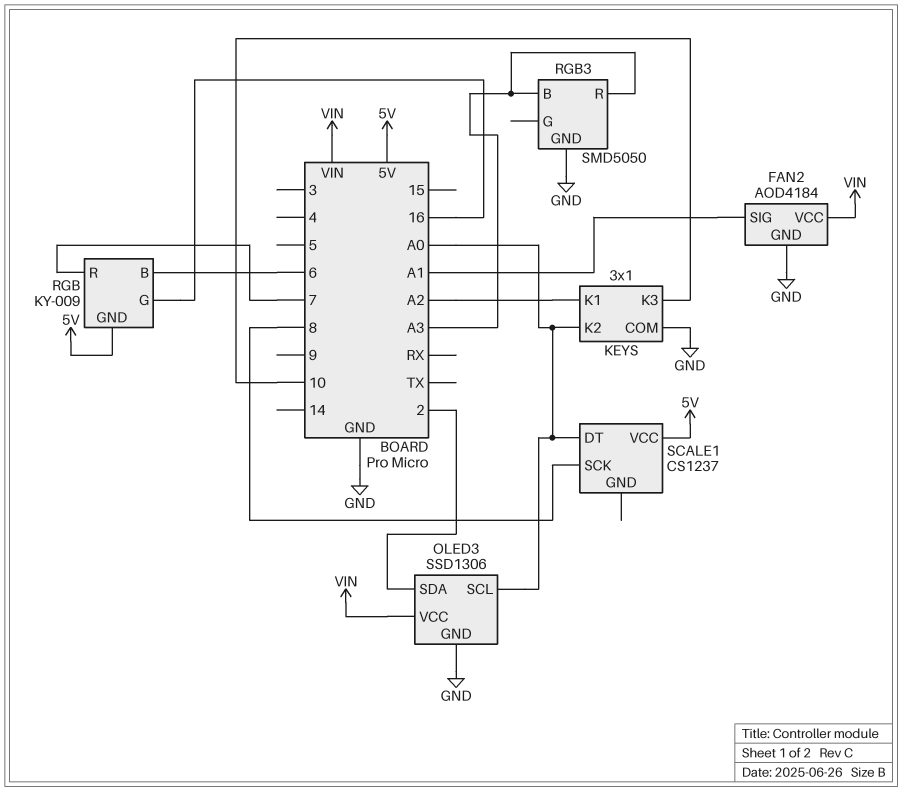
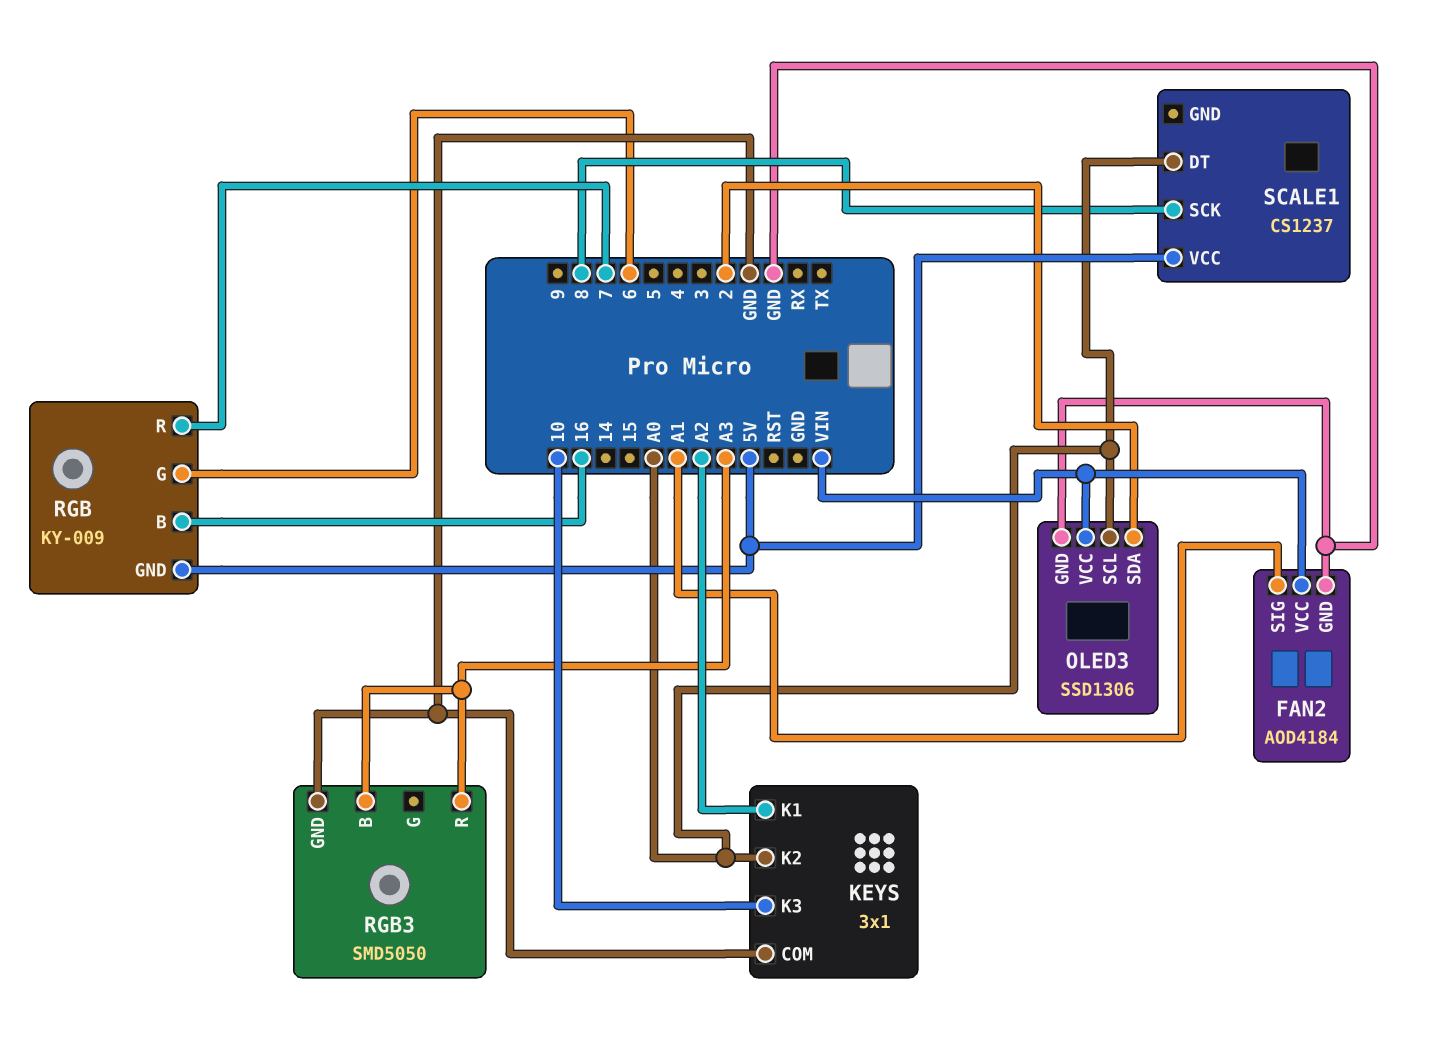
RGB pin B: 6 -> 16
RGB pin G: 16 -> 6

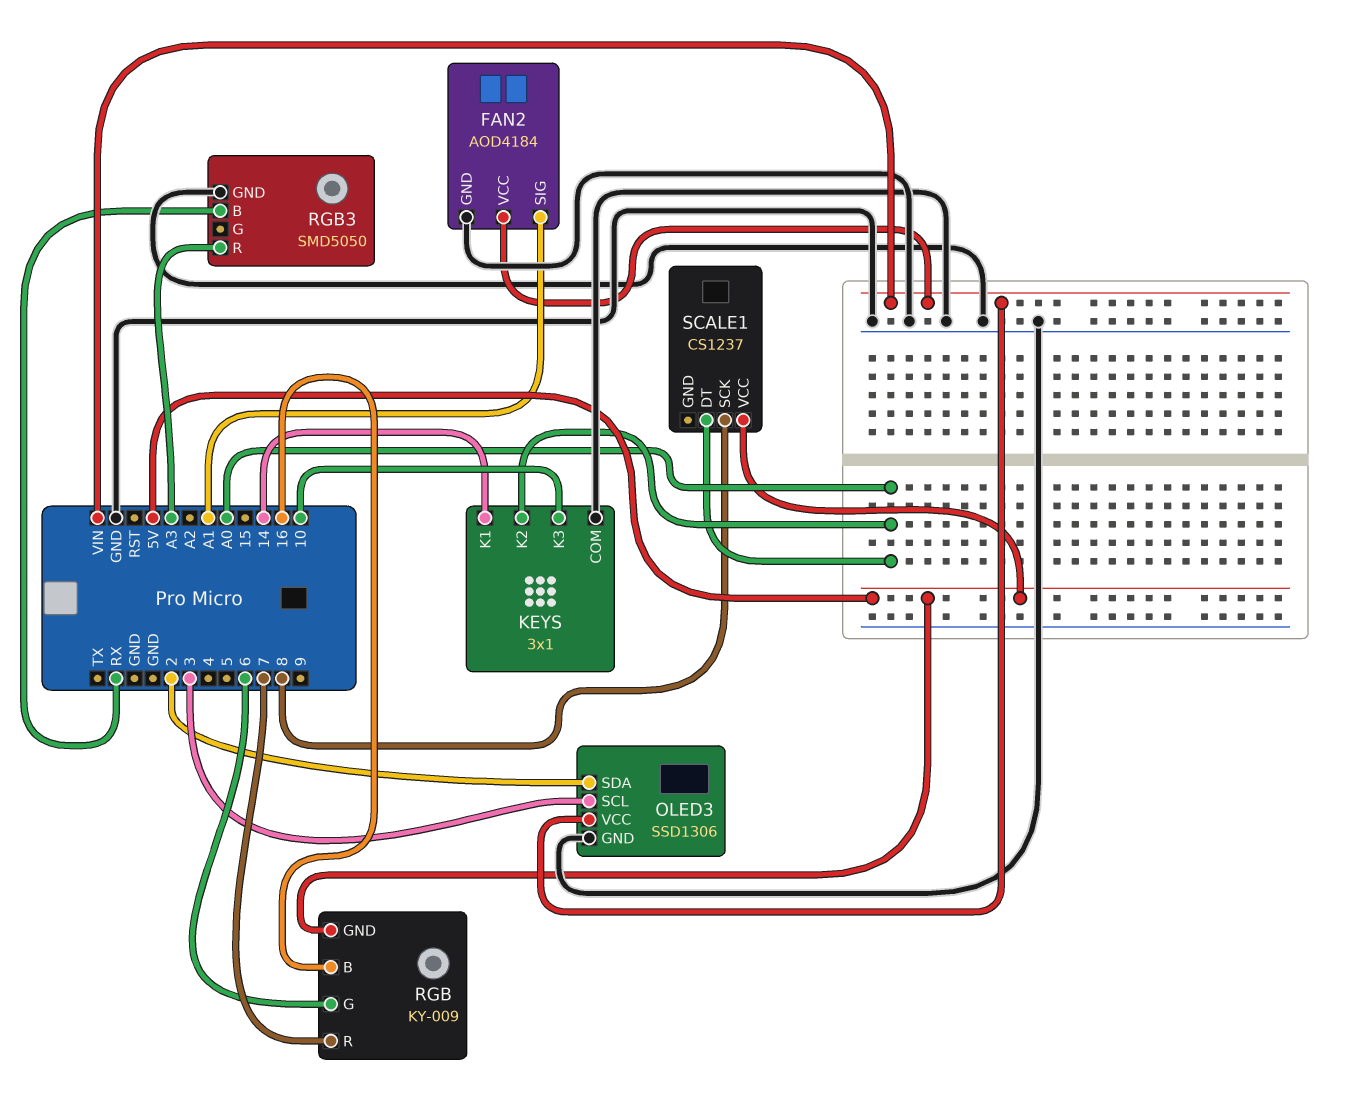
KEYS pin K1: A2 -> 14
OLED3 pin SCL: A0 -> 3
RGB3 pin B: A3 -> RX

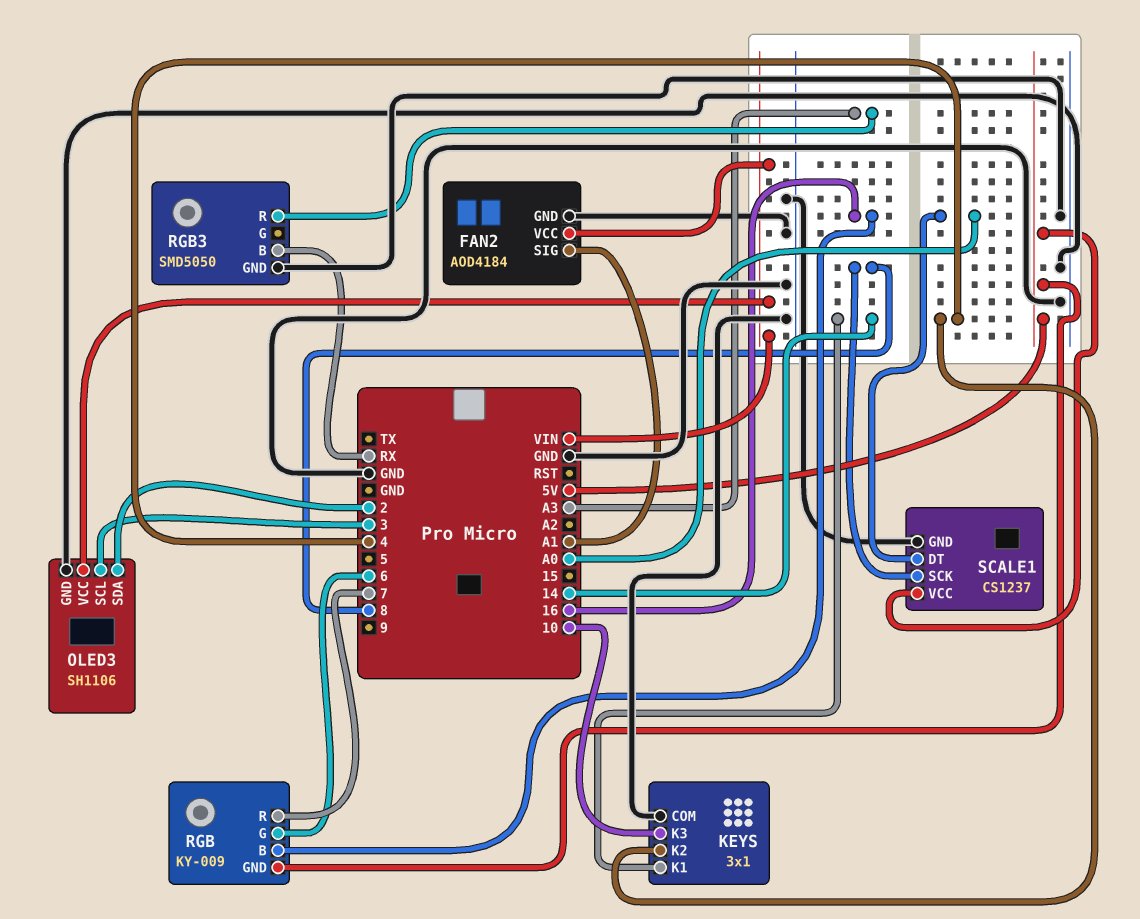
KEYS pin K2: A0 -> 4
OLED3: SSD1306 -> SH1106
SCALE1 pin GND: none -> GND

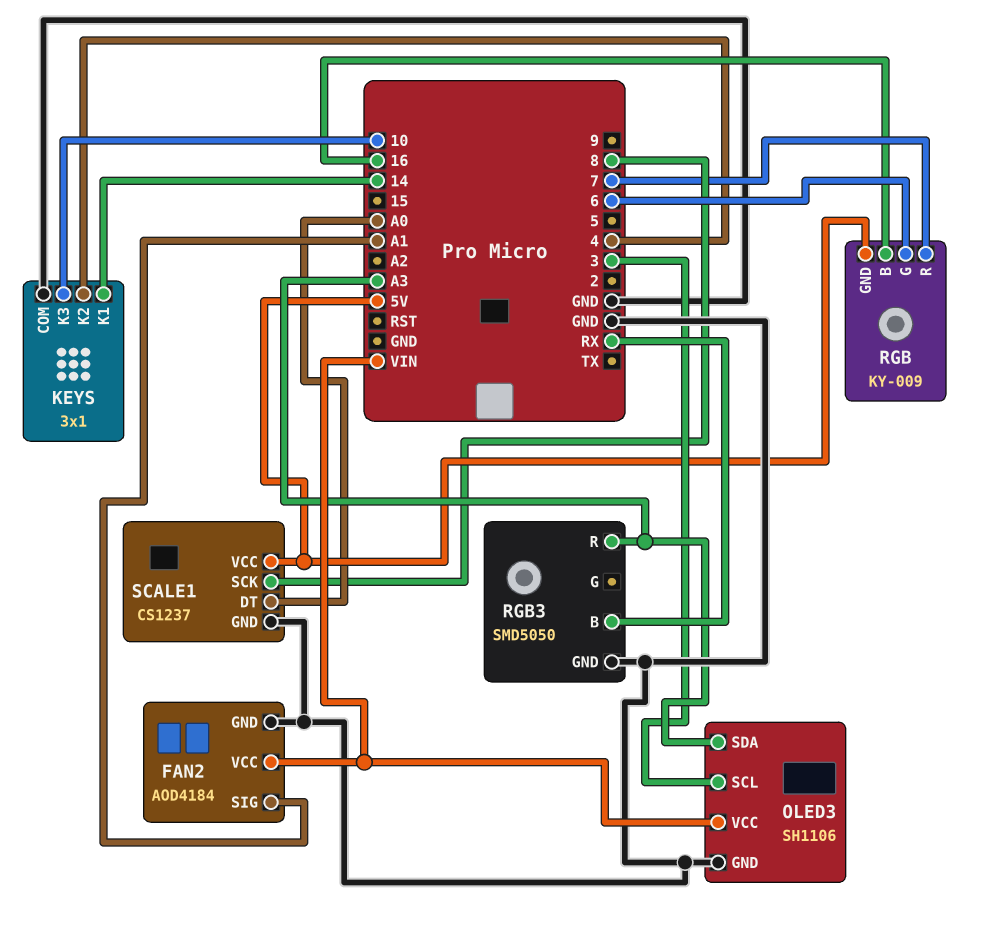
OLED3 pin SDA: 2 -> A3

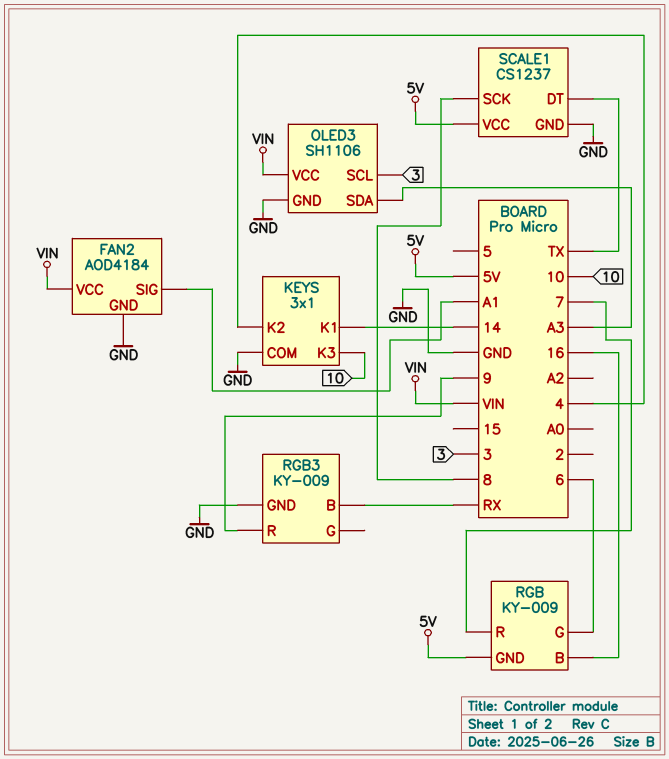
RGB3: SMD5050 -> KY-009
RGB3 pin R: A3 -> 9
SCALE1 pin DT: A0 -> TX

